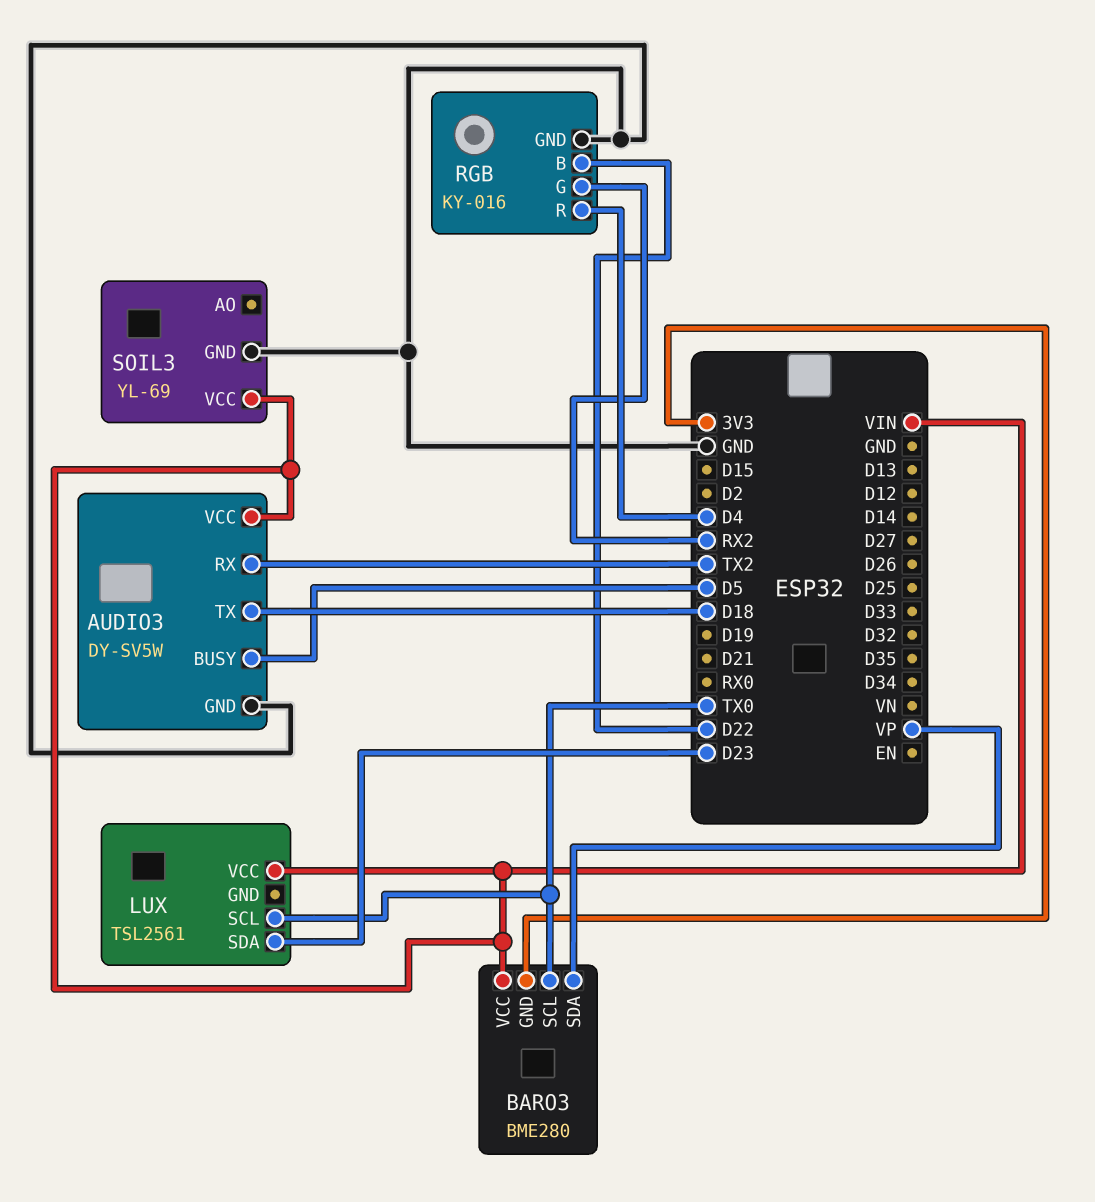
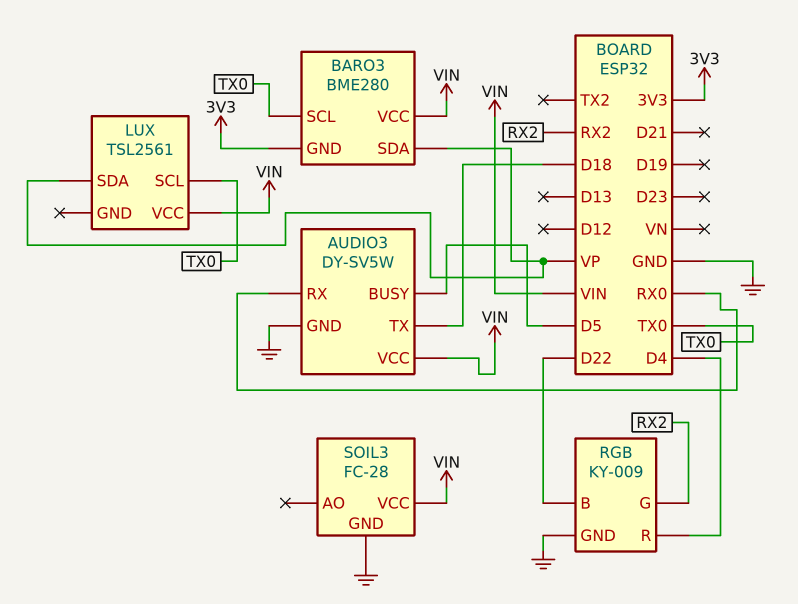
AUDIO3 pin RX: TX2 -> RX0
LUX pin SDA: D23 -> VP
RGB: KY-016 -> KY-009
SOIL3: YL-69 -> FC-28

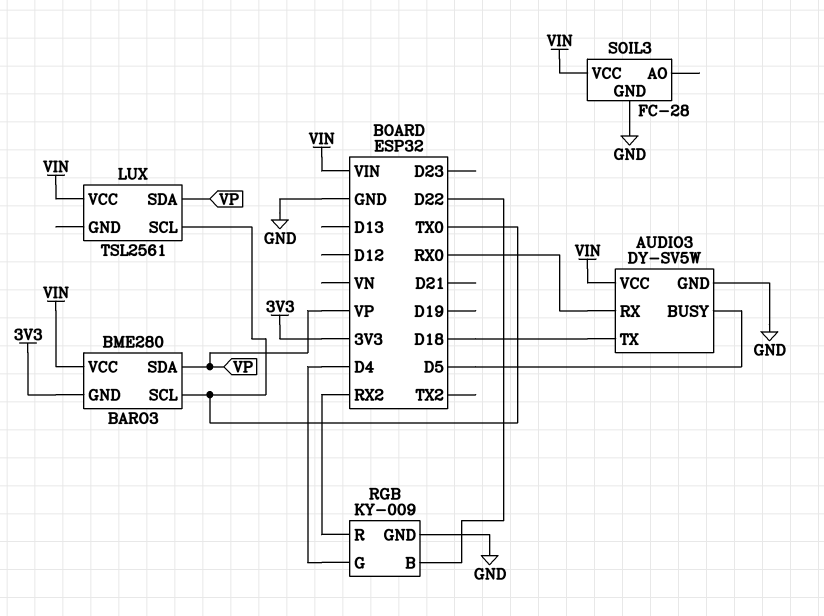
RGB pin G: RX2 -> D4
RGB pin R: D4 -> RX2

